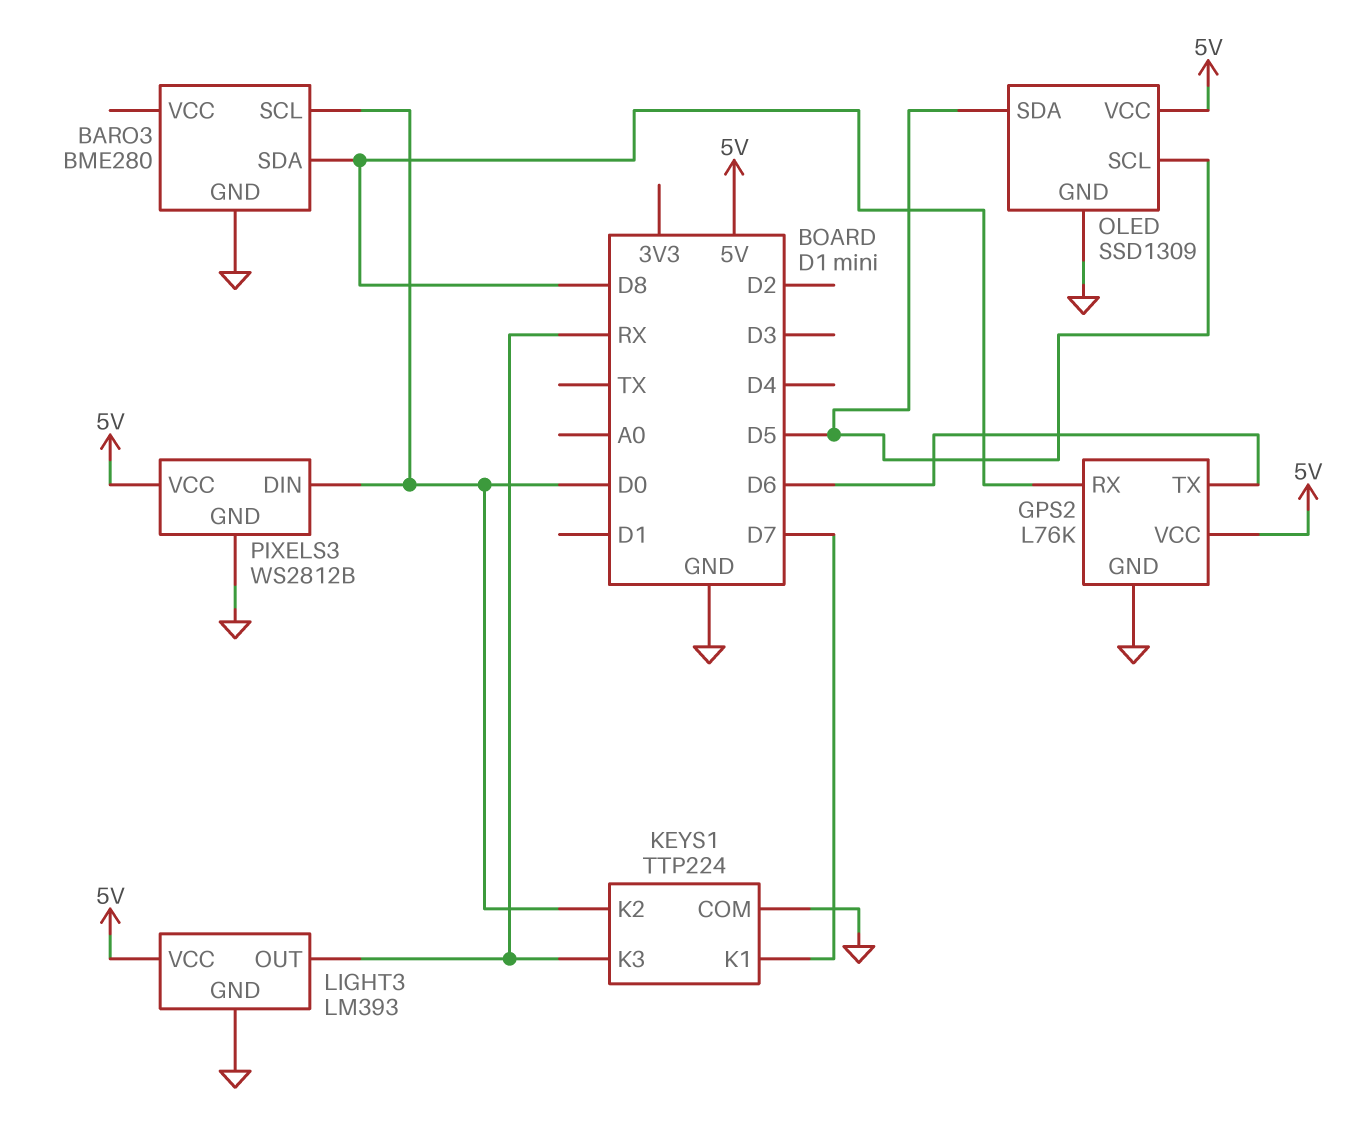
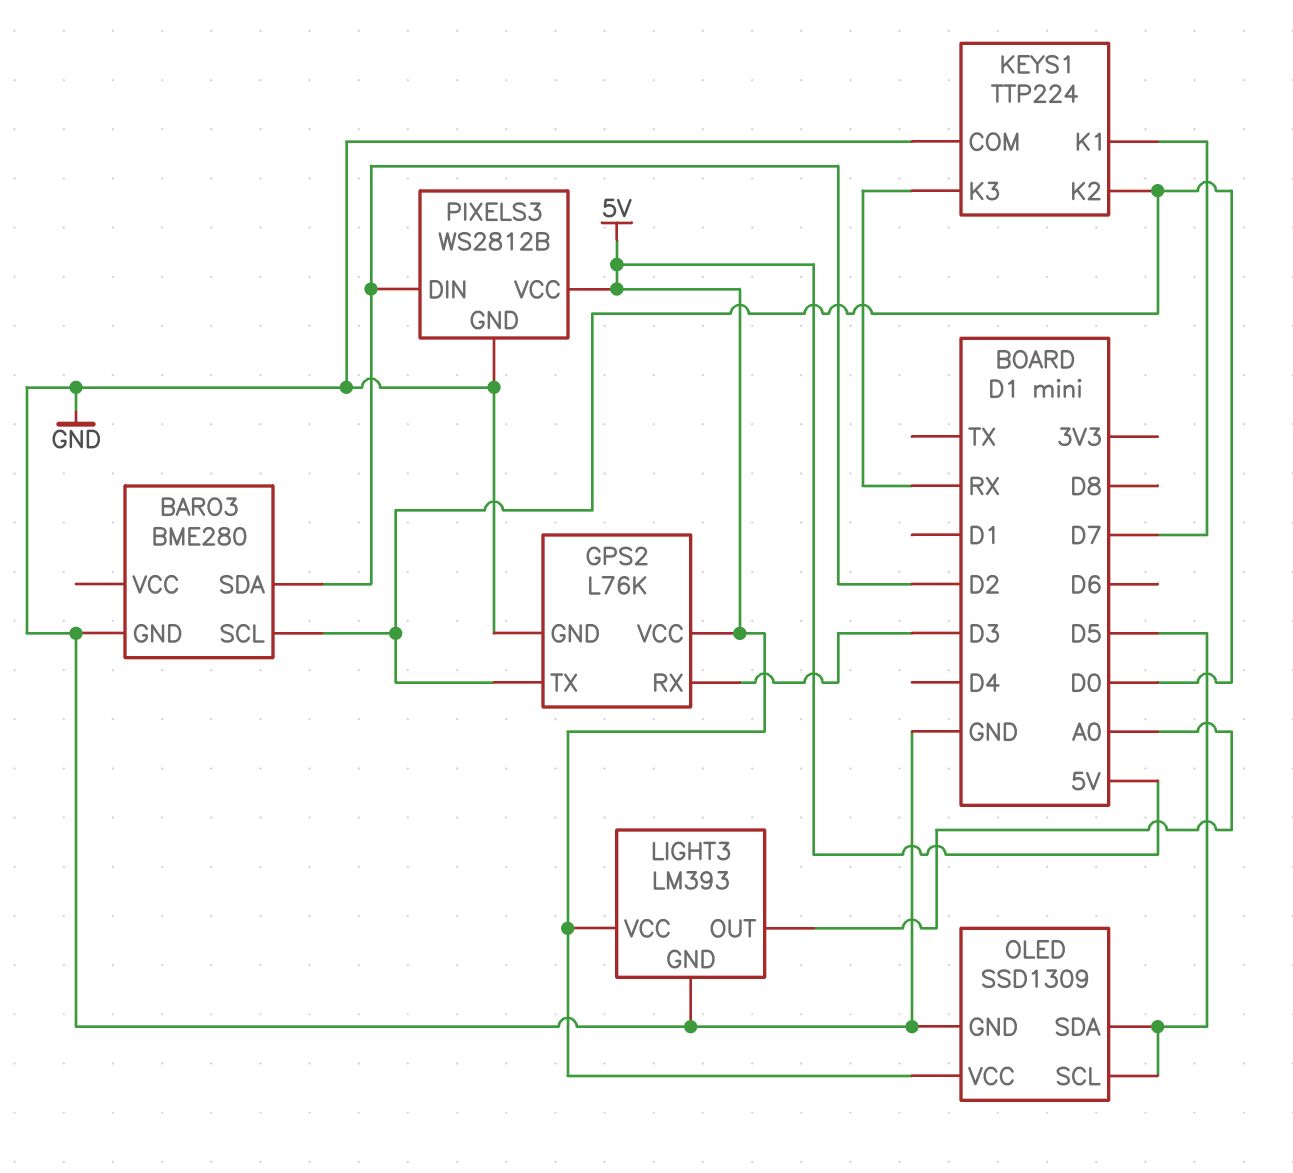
BARO3 pin SDA: D8 -> D2
GPS2 pin RX: D8 -> D3
GPS2 pin TX: D6 -> D0
LIGHT3 pin OUT: RX -> A0
PIXELS3 pin DIN: D0 -> D2

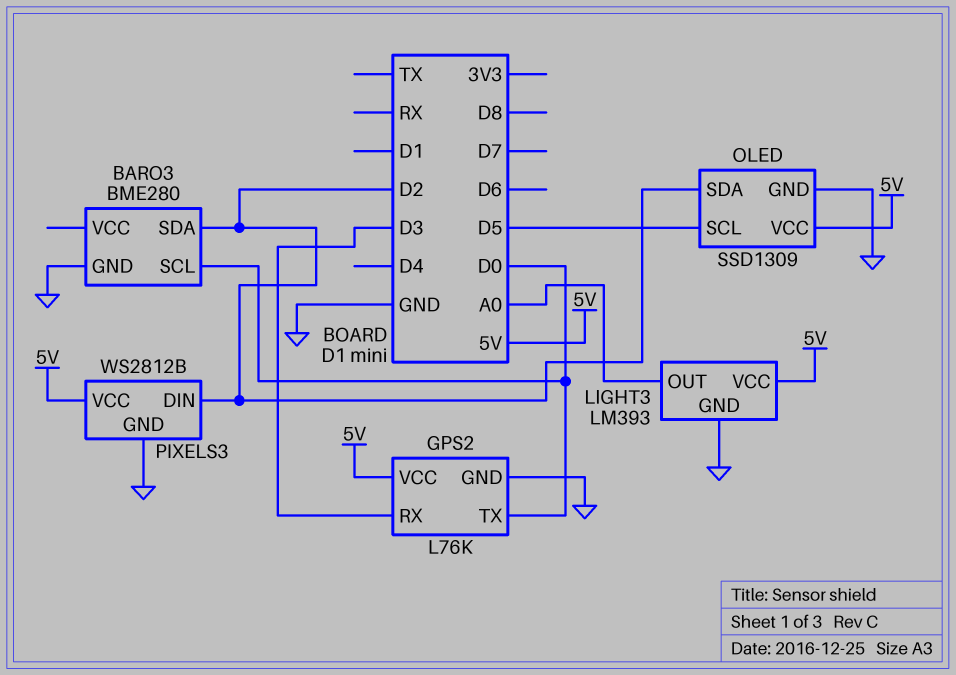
KEYS1: TTP224 -> none
KEYS1 pin COM: GND -> none
KEYS1 pin K1: D7 -> none
KEYS1 pin K2: D0 -> none
KEYS1 pin K3: RX -> none
OLED pin SDA: D5 -> D2

